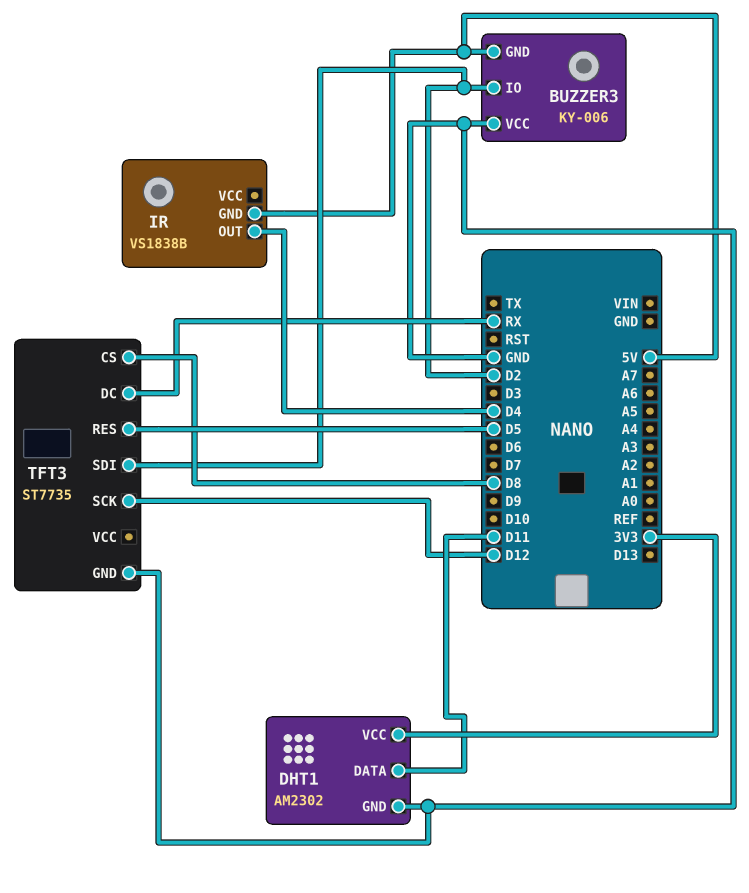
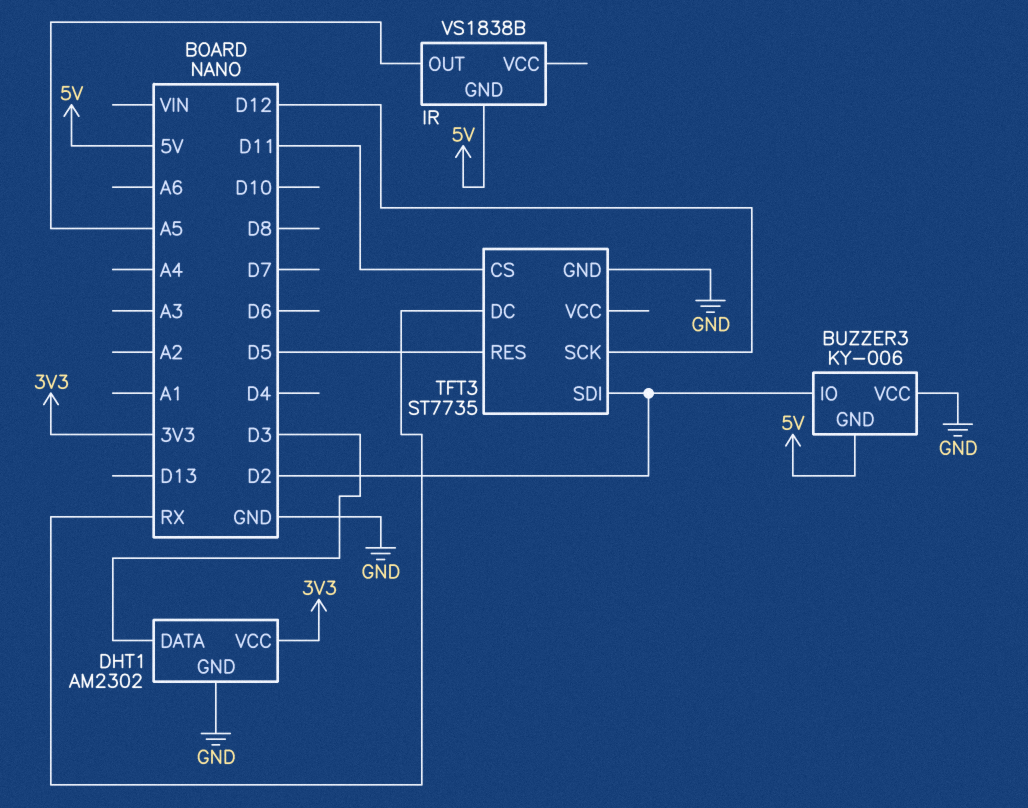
DHT1 pin DATA: D11 -> D3
IR pin OUT: D4 -> A5
TFT3 pin CS: D8 -> D11

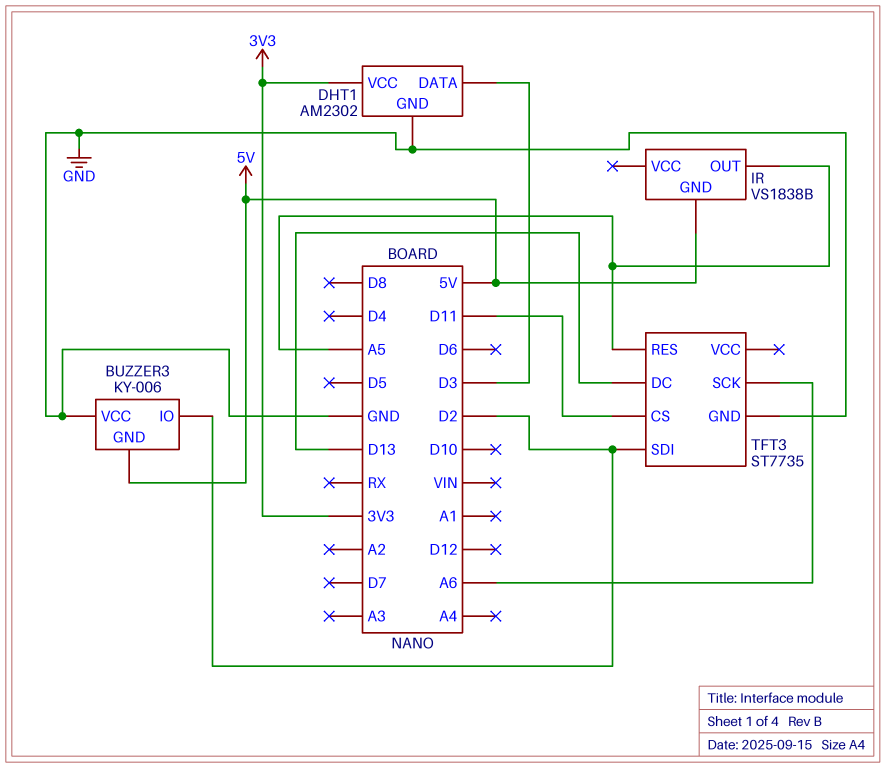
TFT3 pin DC: RX -> D13
TFT3 pin RES: D5 -> A5
TFT3 pin SCK: D12 -> A6

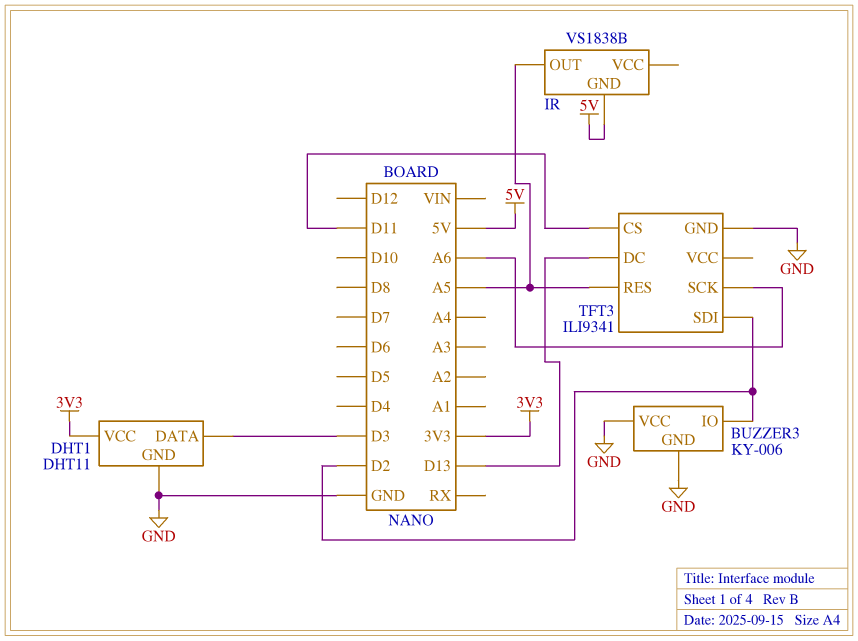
BUZZER3 pin GND: 5V -> GND
DHT1: AM2302 -> DHT11
TFT3: ST7735 -> ILI9341

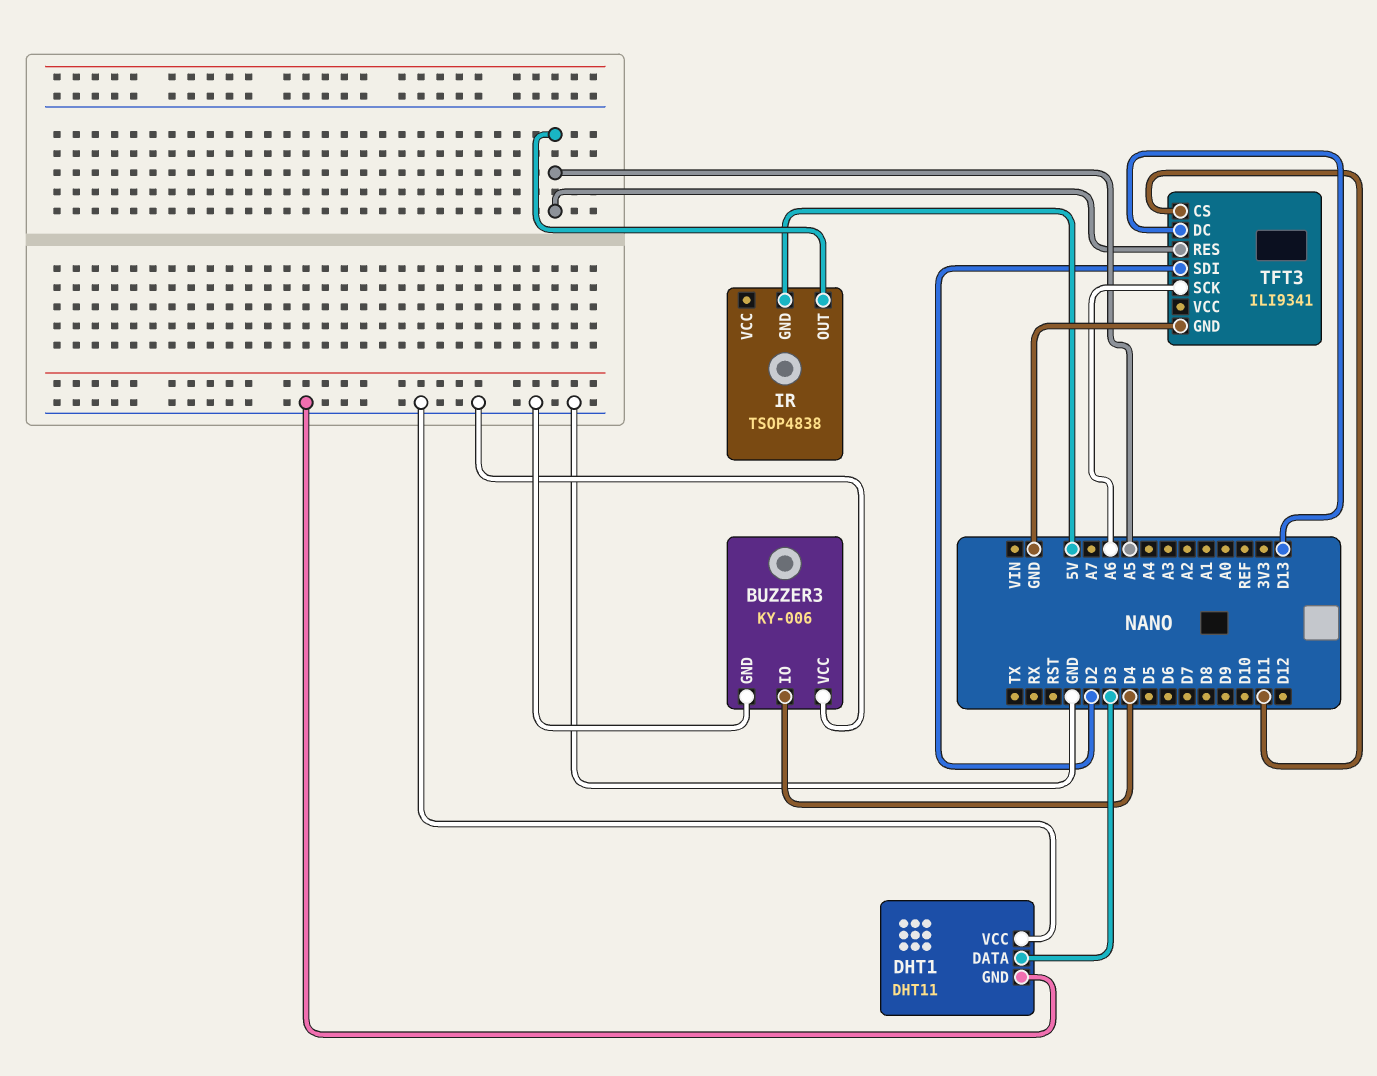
BUZZER3 pin IO: D2 -> D4
DHT1 pin VCC: 3V3 -> GND
IR: VS1838B -> TSOP4838

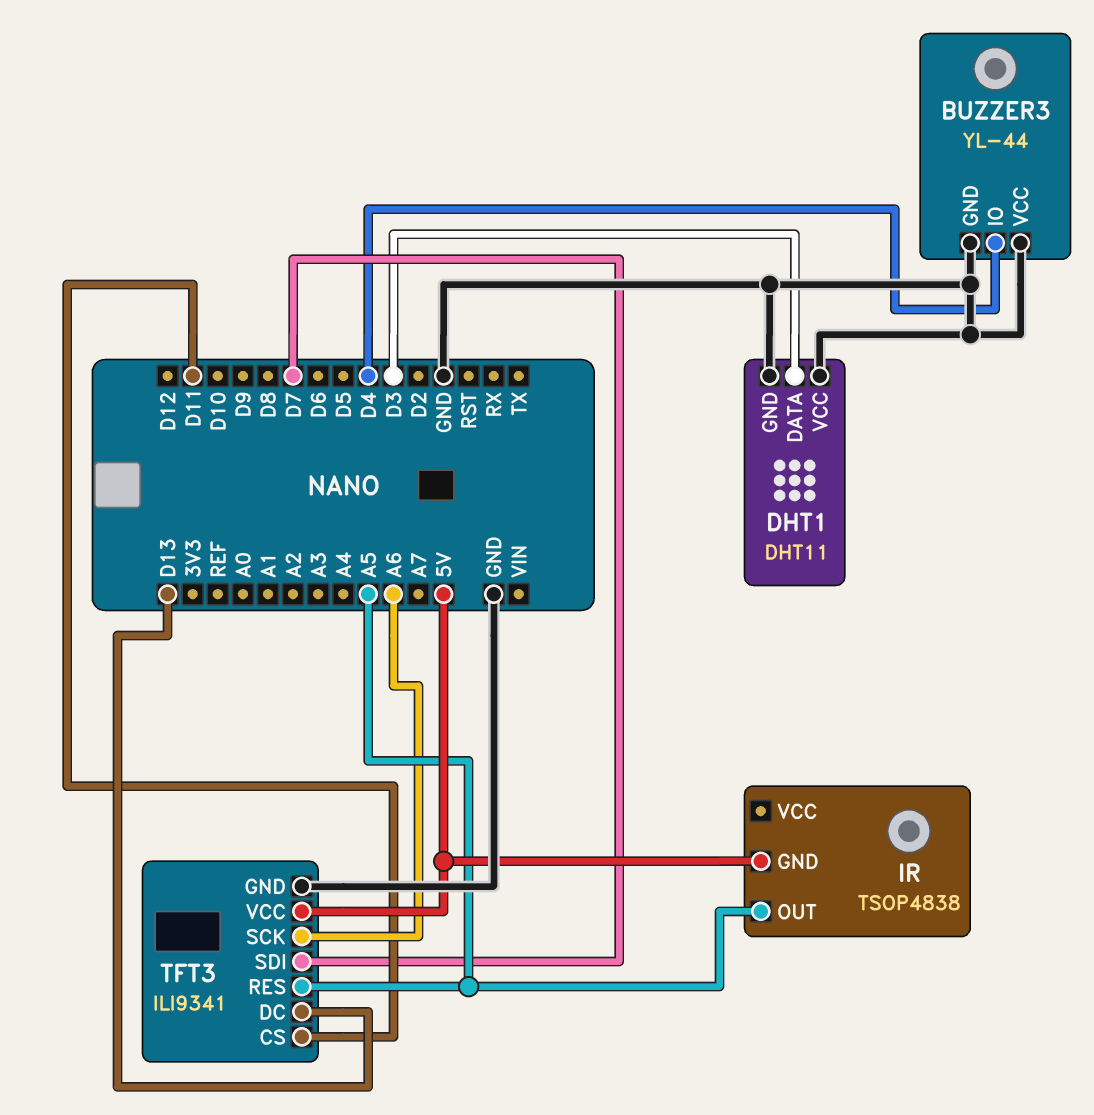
BUZZER3: KY-006 -> YL-44
TFT3 pin SDI: D2 -> D7
TFT3 pin VCC: none -> 5V

